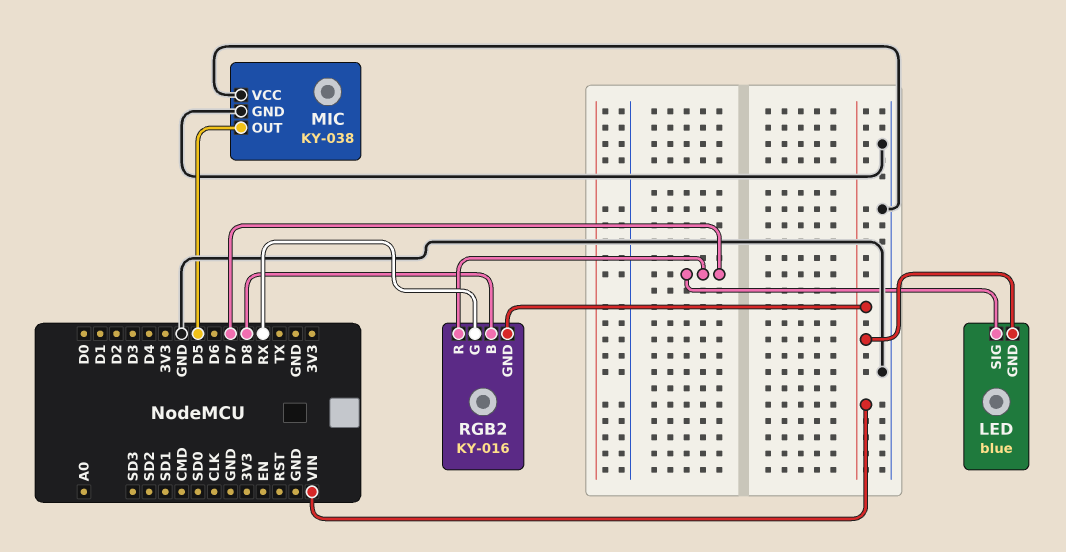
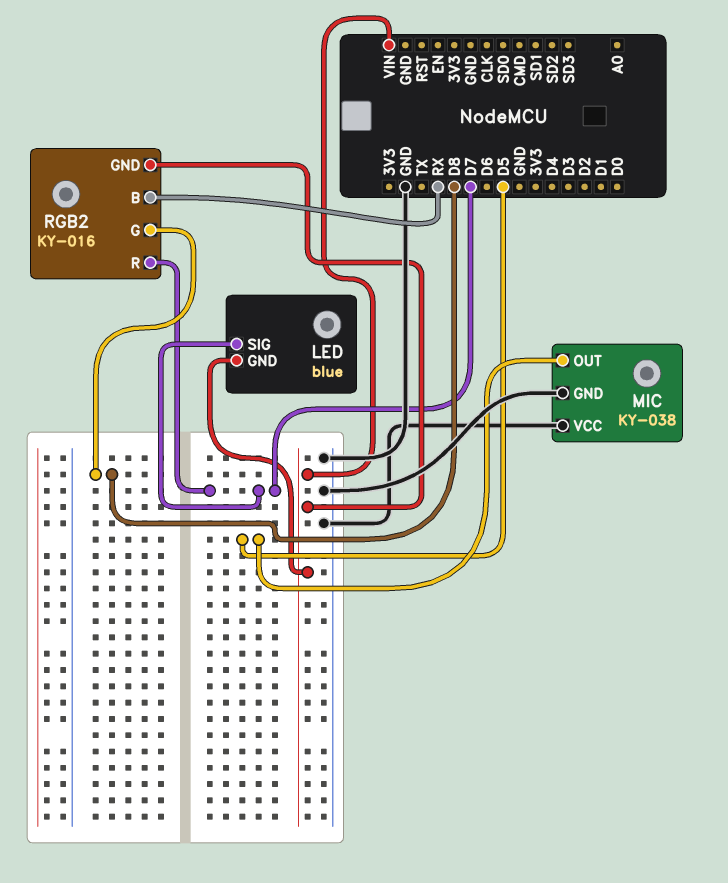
RGB2 pin B: D8 -> RX
RGB2 pin G: RX -> D8

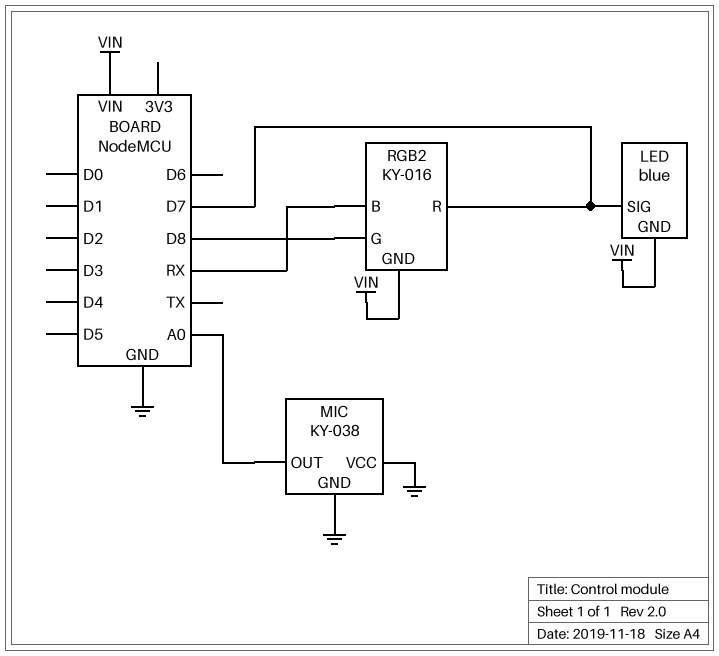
MIC pin OUT: D5 -> A0

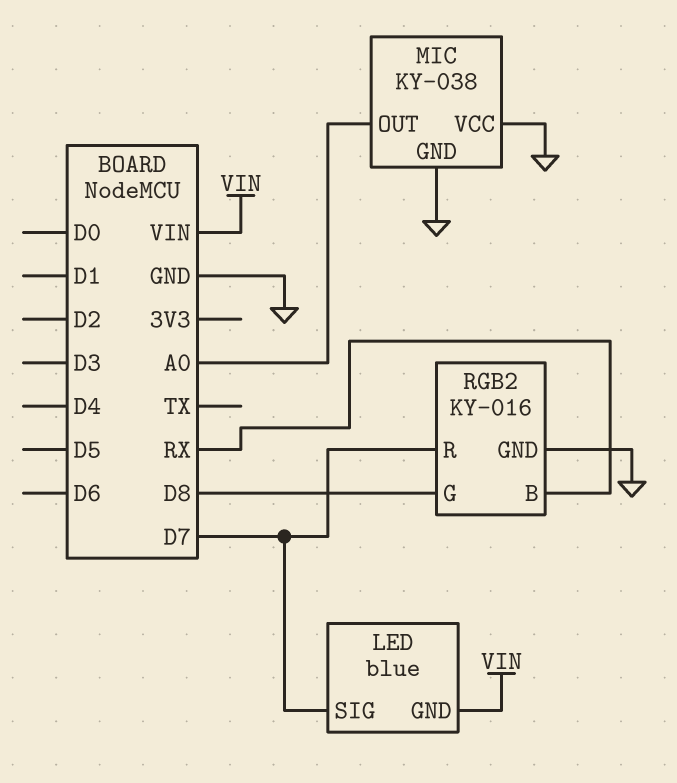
RGB2 pin GND: VIN -> GND

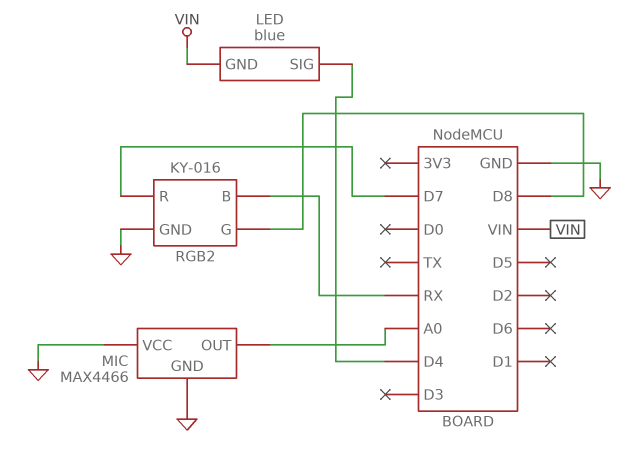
LED pin SIG: D7 -> D4
MIC: KY-038 -> MAX4466

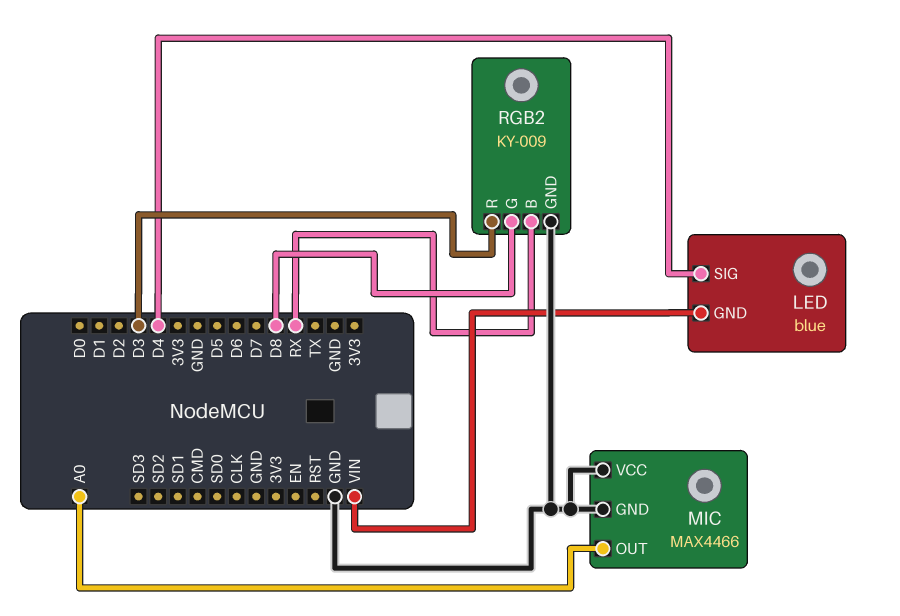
RGB2: KY-016 -> KY-009
RGB2 pin R: D7 -> D3

